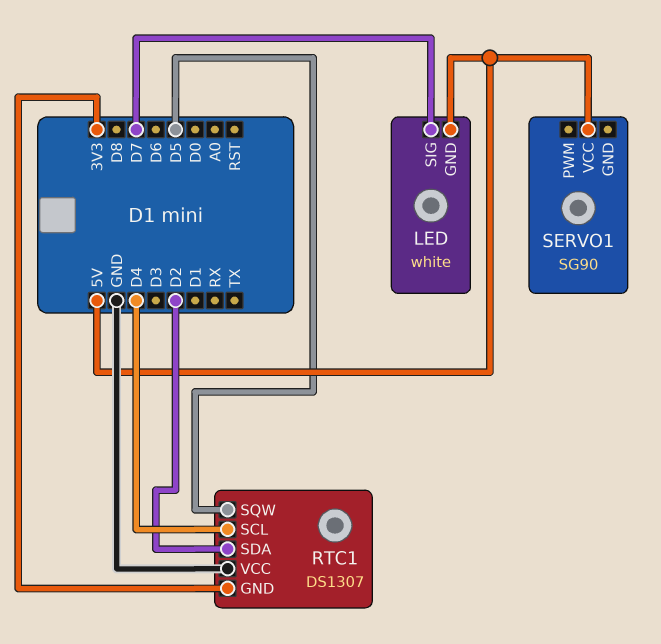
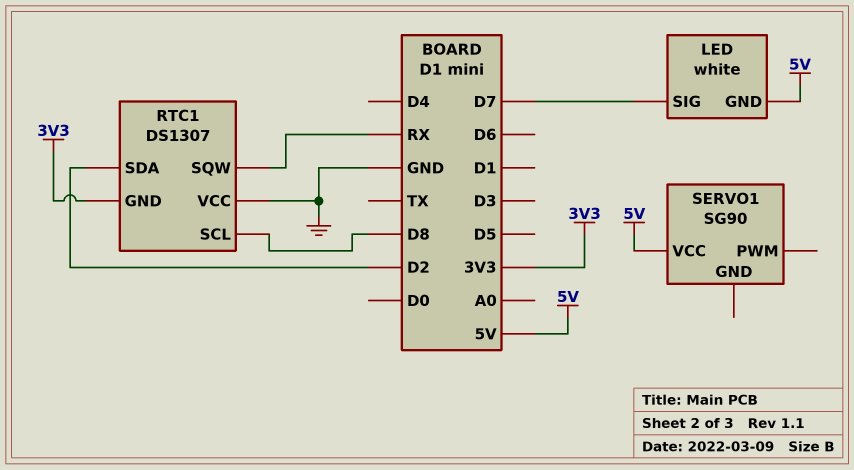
RTC1 pin SCL: D4 -> D8
RTC1 pin SQW: D5 -> RX

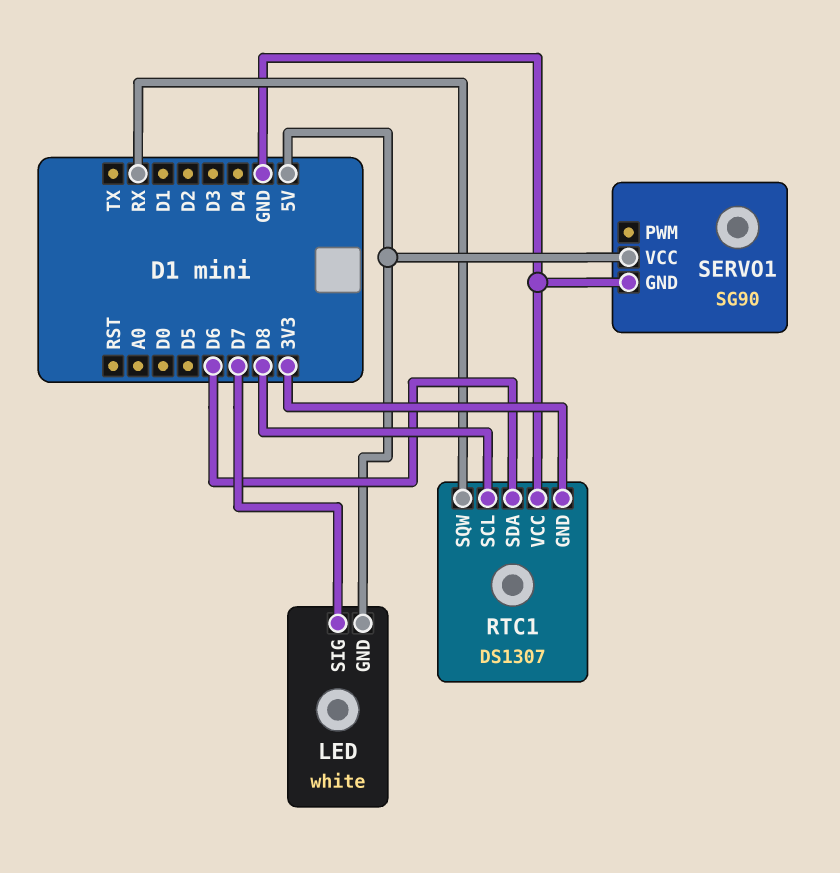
RTC1 pin SDA: D2 -> D6
SERVO1 pin GND: none -> GND

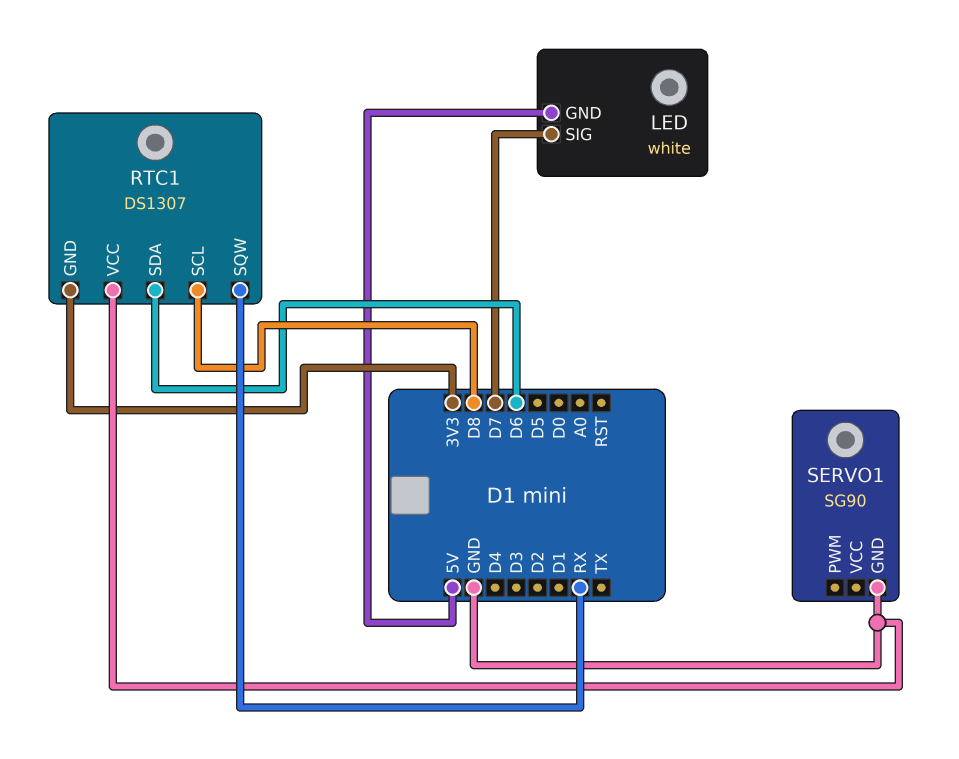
SERVO1 pin VCC: 5V -> none

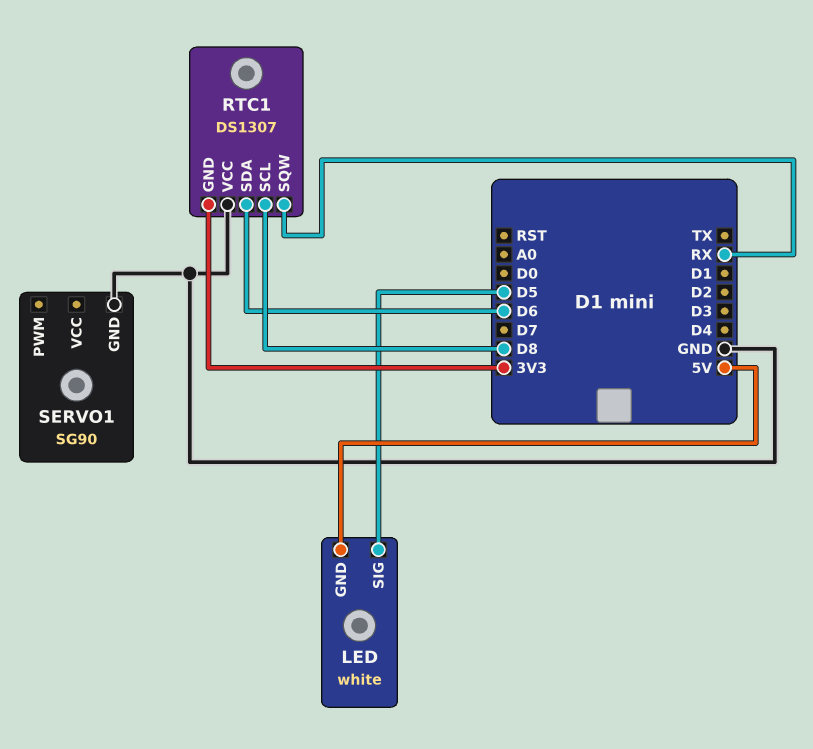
LED pin SIG: D7 -> D5

